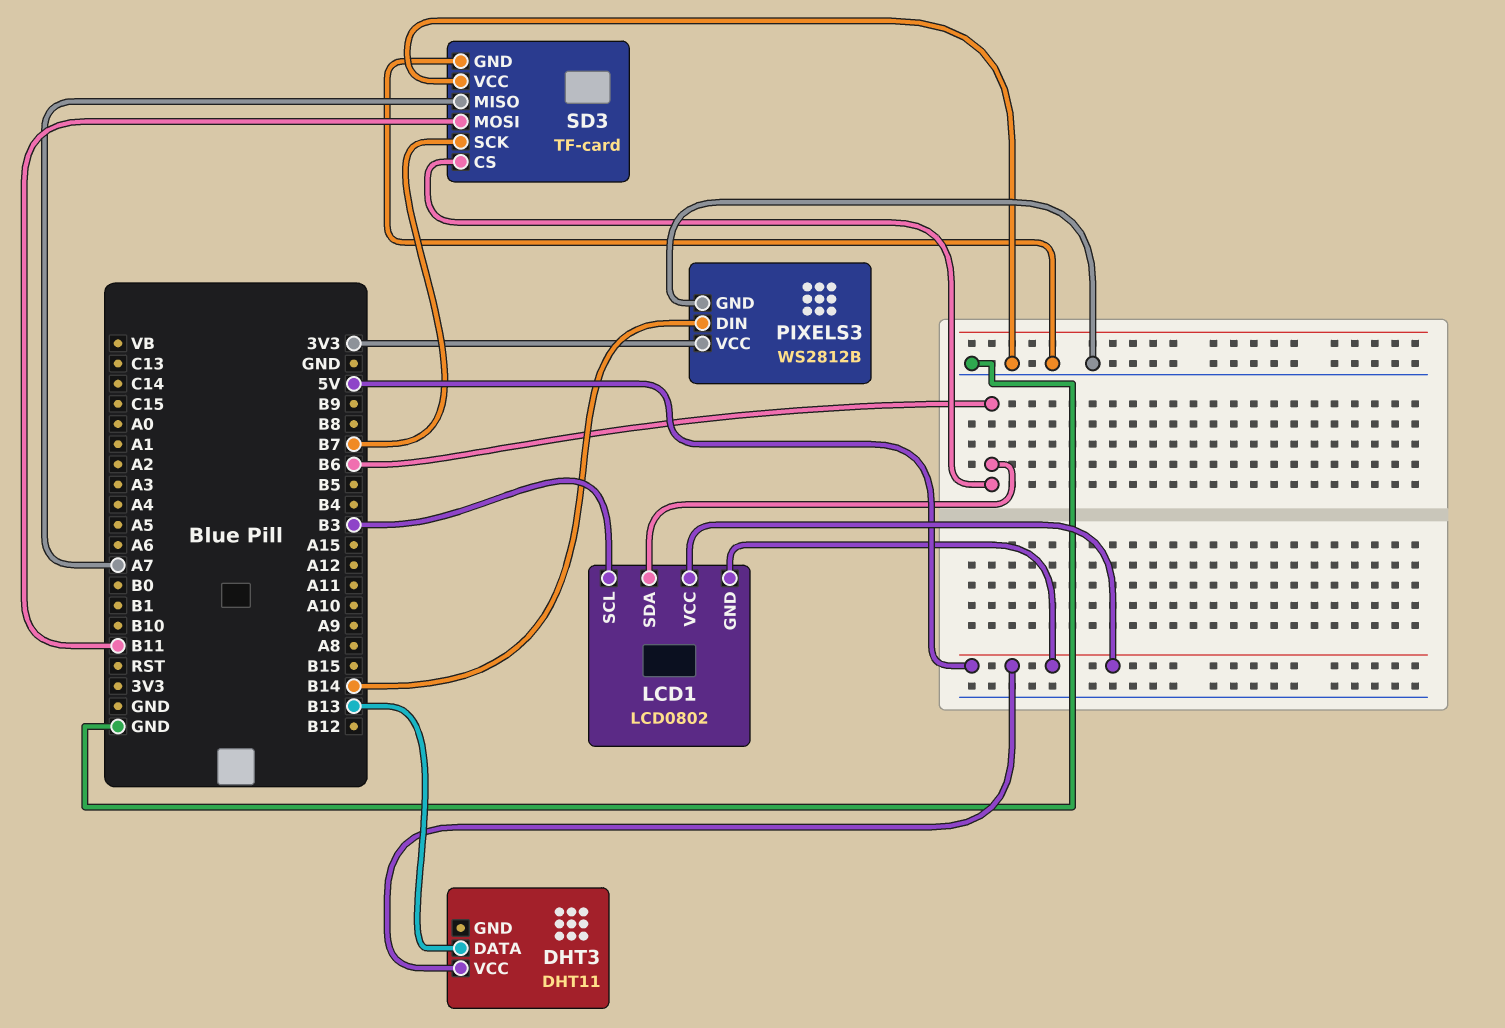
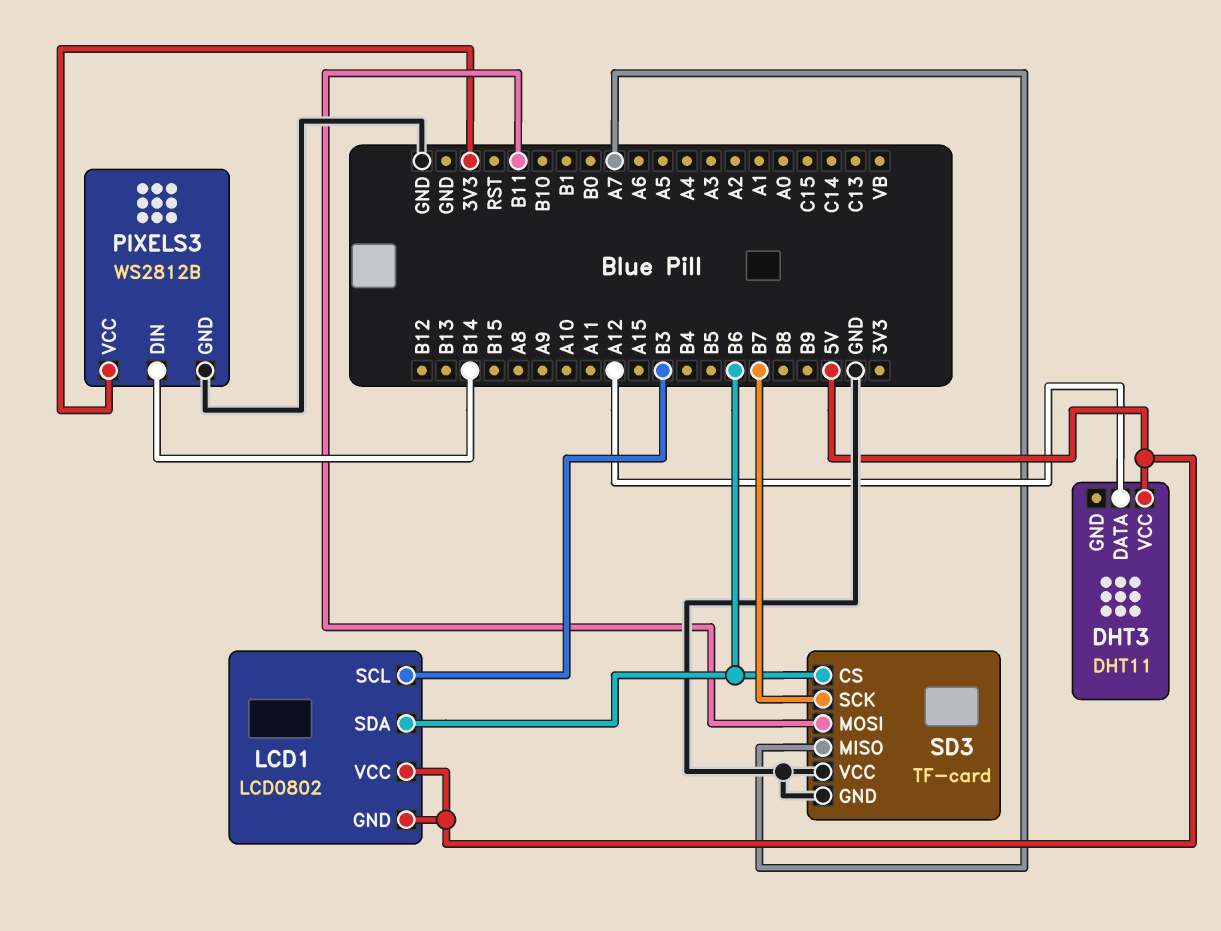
DHT3 pin DATA: B13 -> A12

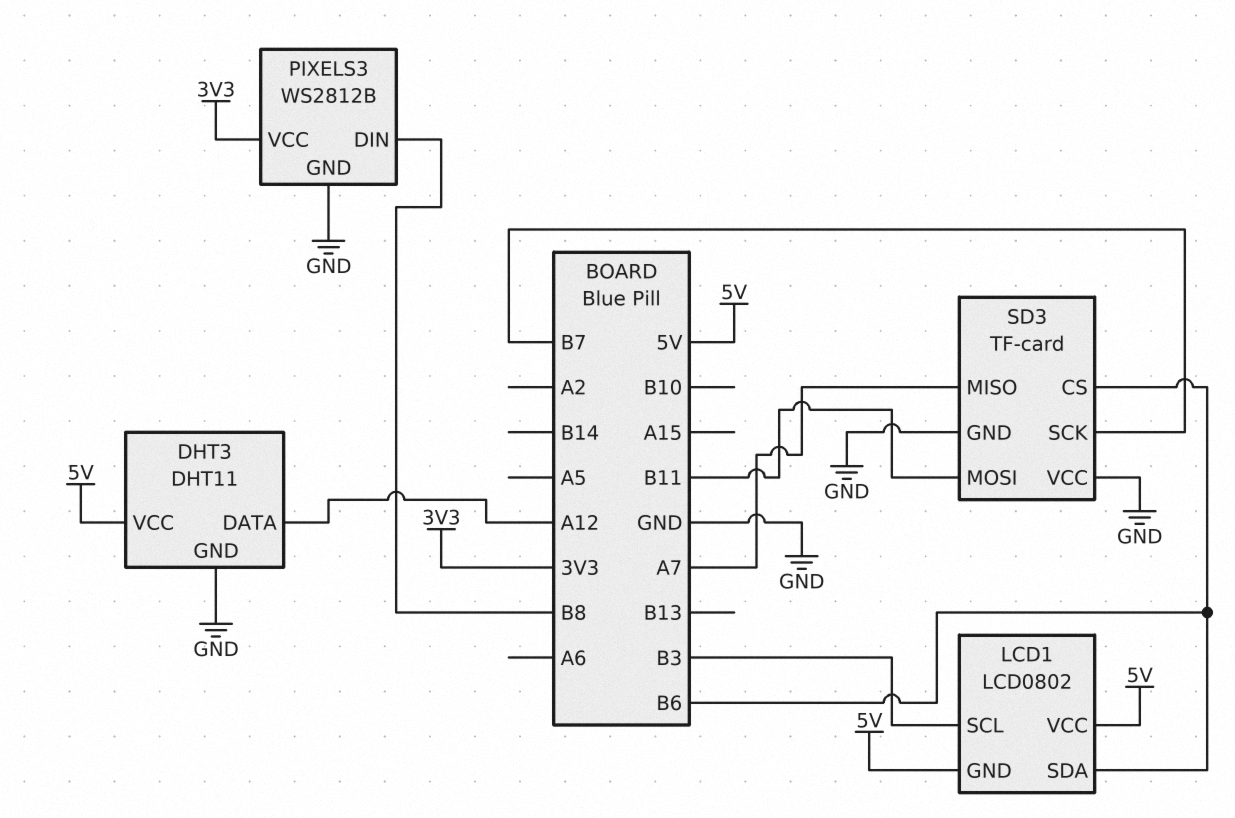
DHT3 pin GND: none -> GND
PIXELS3 pin DIN: B14 -> B8

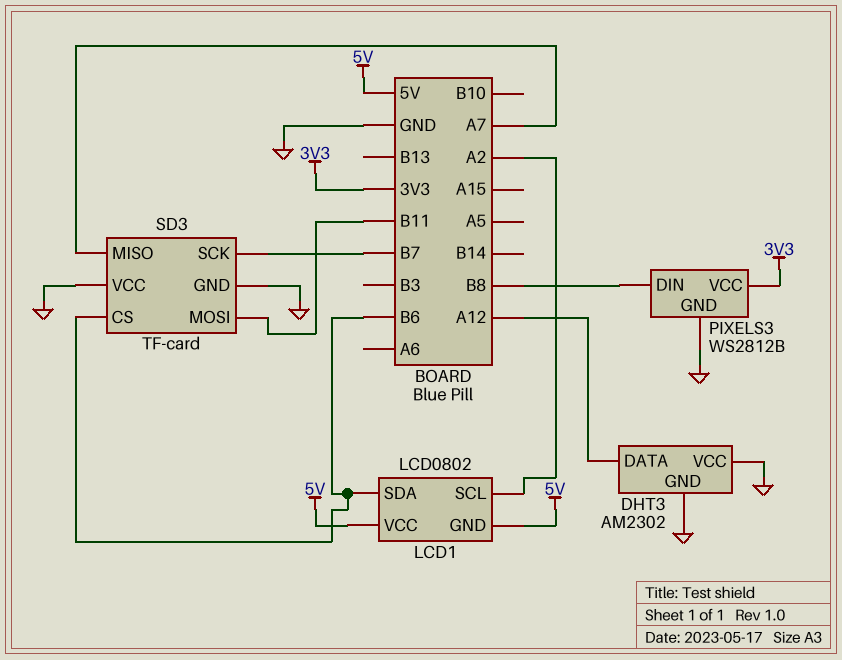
DHT3: DHT11 -> AM2302
DHT3 pin VCC: 5V -> GND
LCD1 pin SCL: B3 -> A2

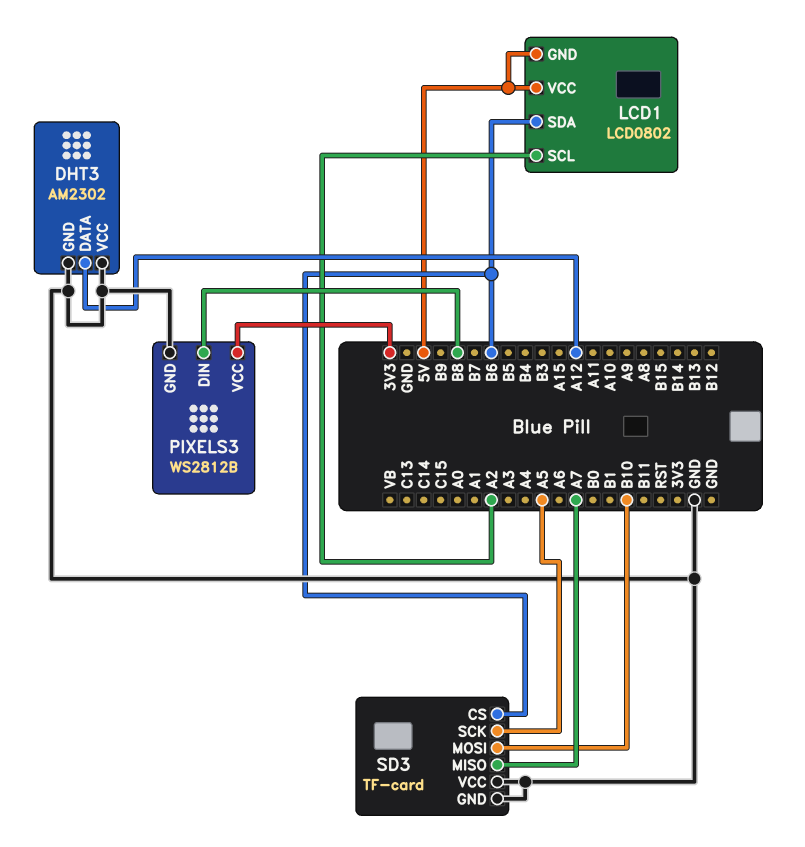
SD3 pin MOSI: B11 -> B10
SD3 pin SCK: B7 -> A5

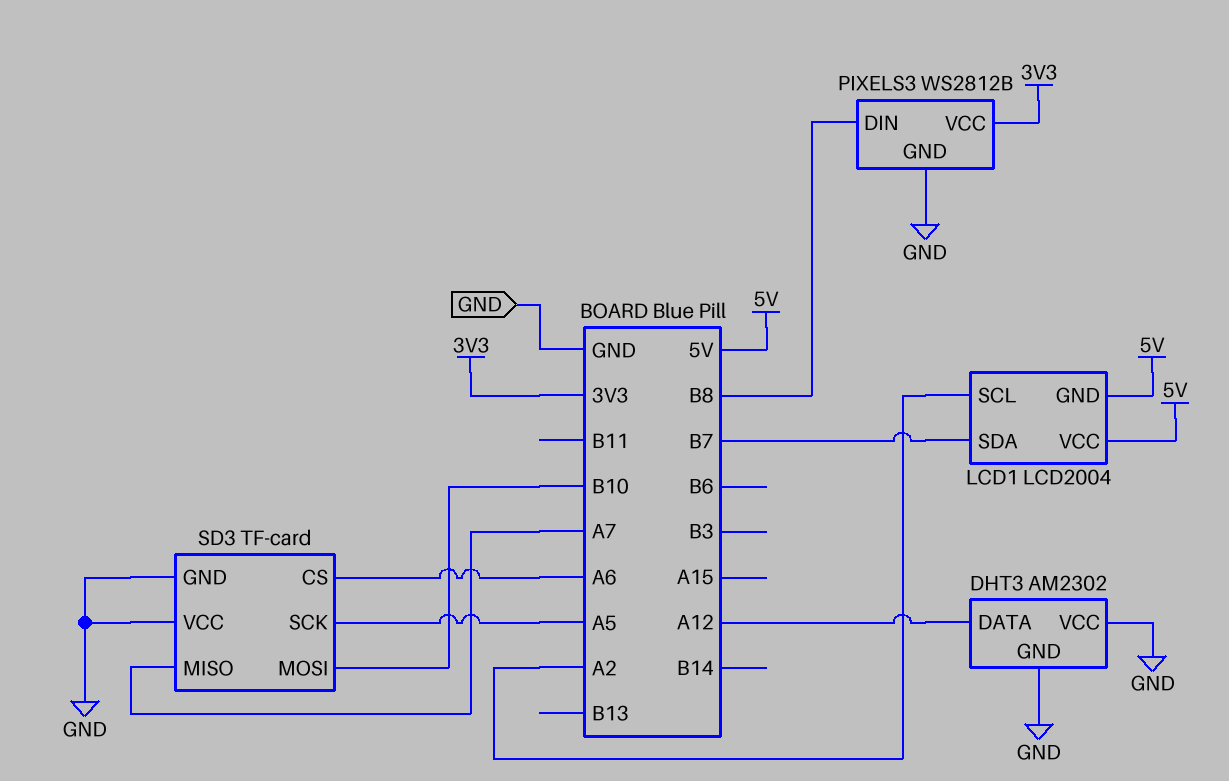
LCD1: LCD0802 -> LCD2004
LCD1 pin SDA: B6 -> B7
SD3 pin CS: B6 -> A6

